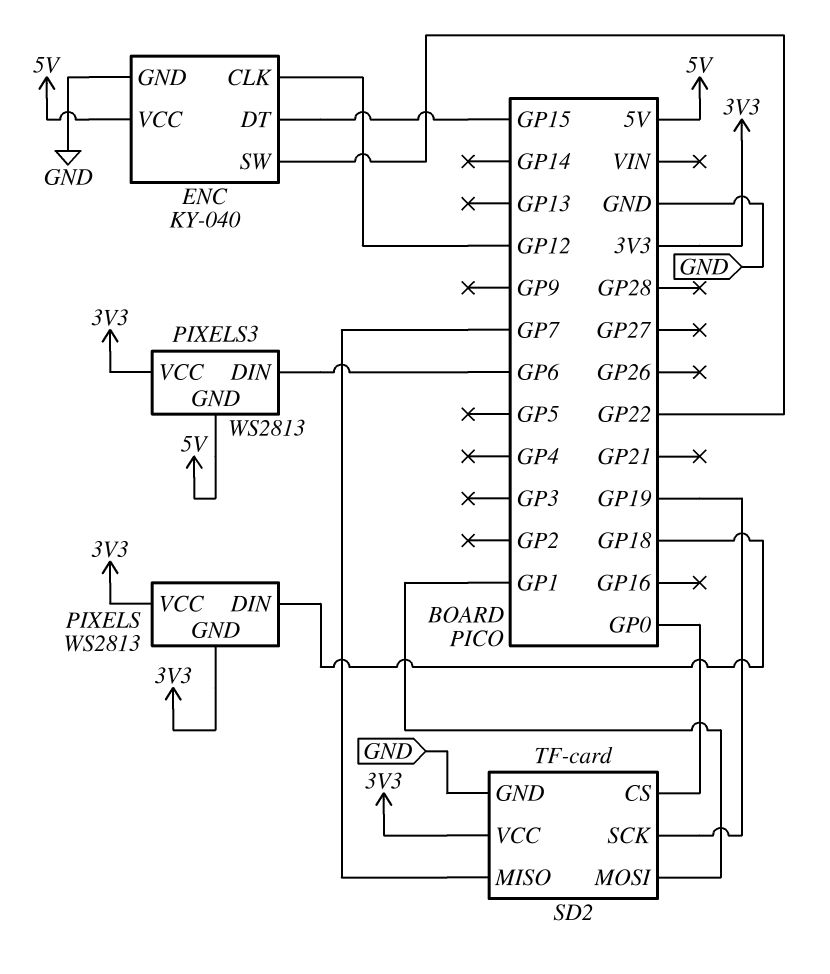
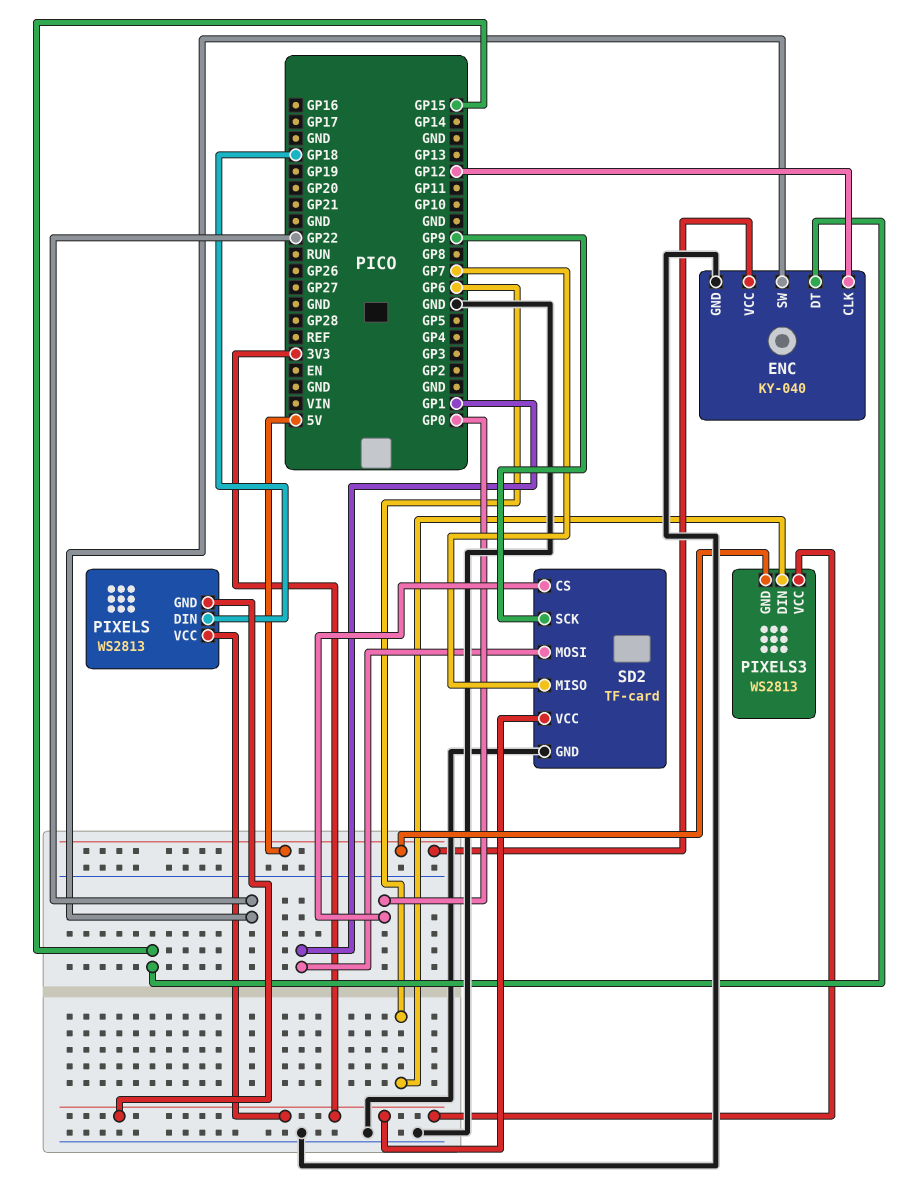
SD2 pin SCK: GP19 -> GP9

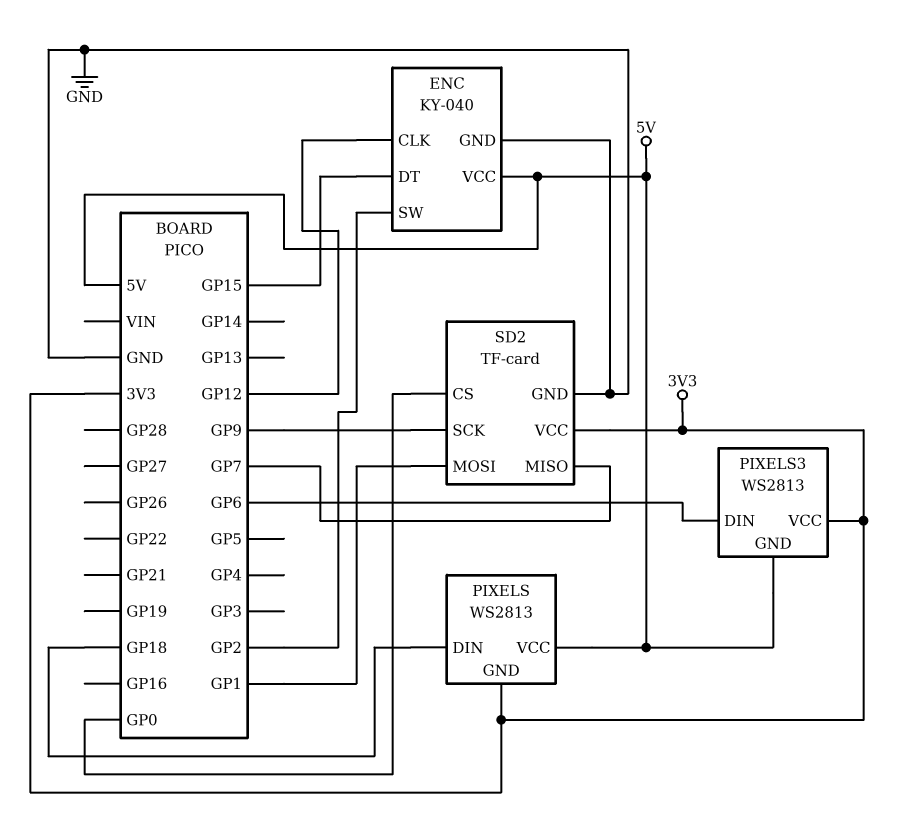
ENC pin SW: GP22 -> GP2
PIXELS pin VCC: 3V3 -> 5V

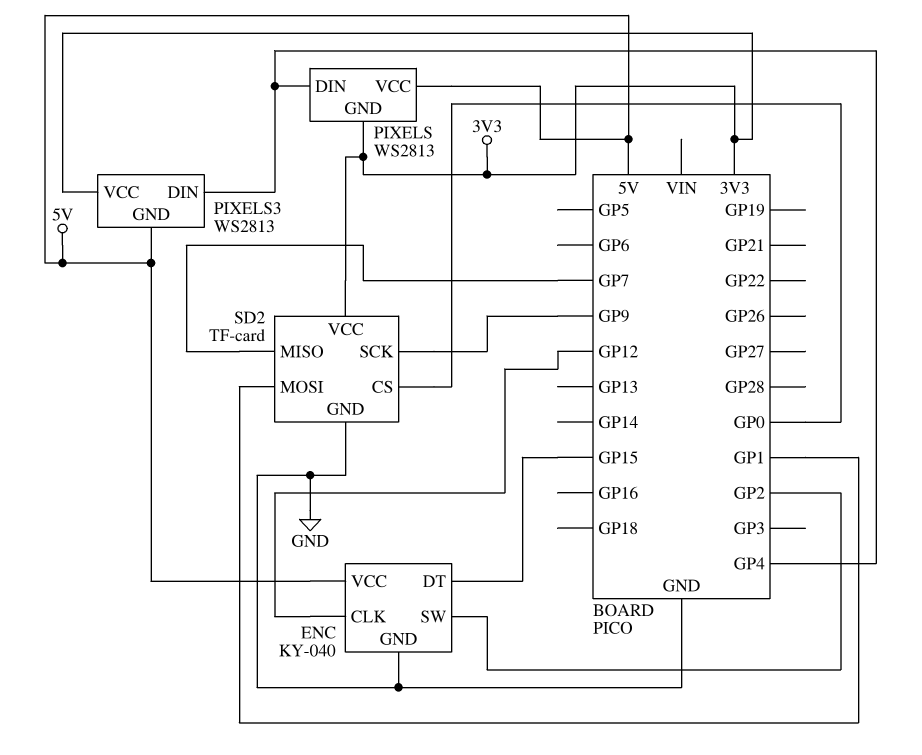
PIXELS pin DIN: GP18 -> GP4
PIXELS3 pin DIN: GP6 -> GP4

